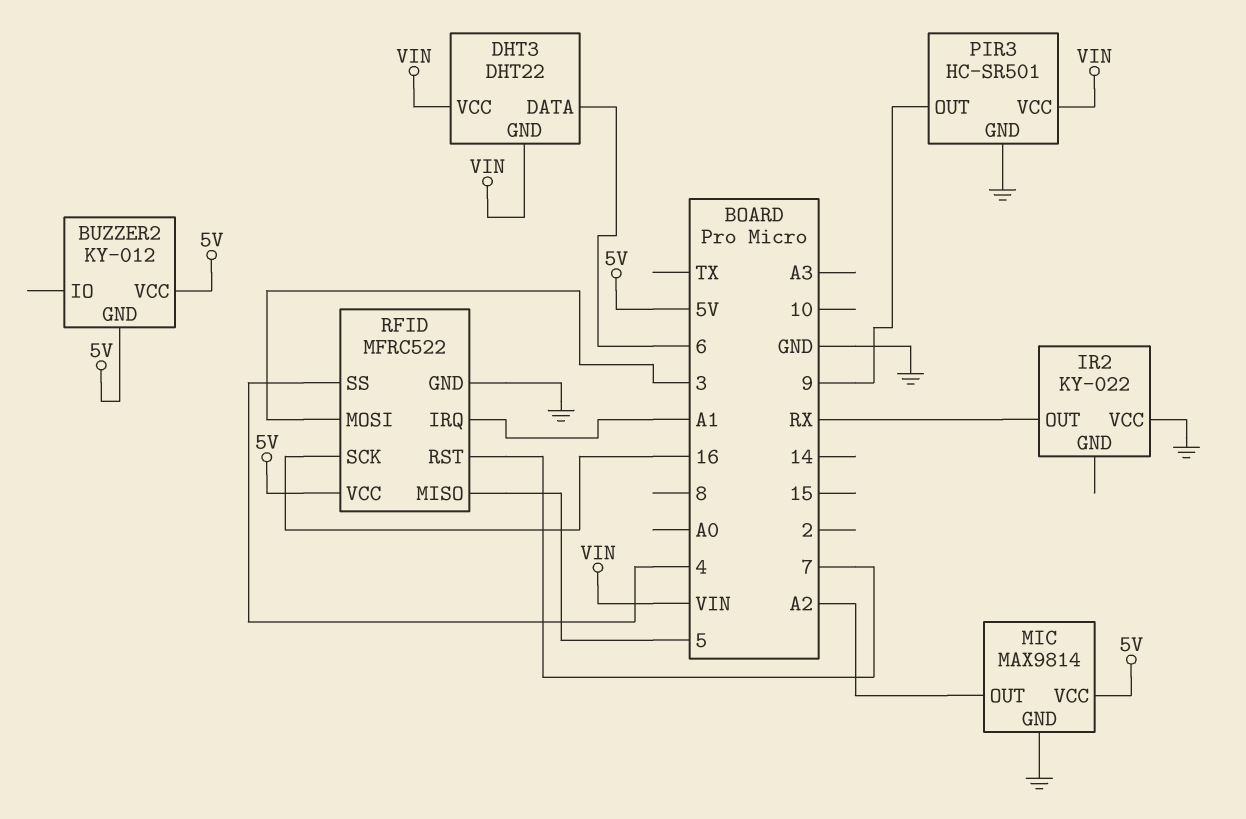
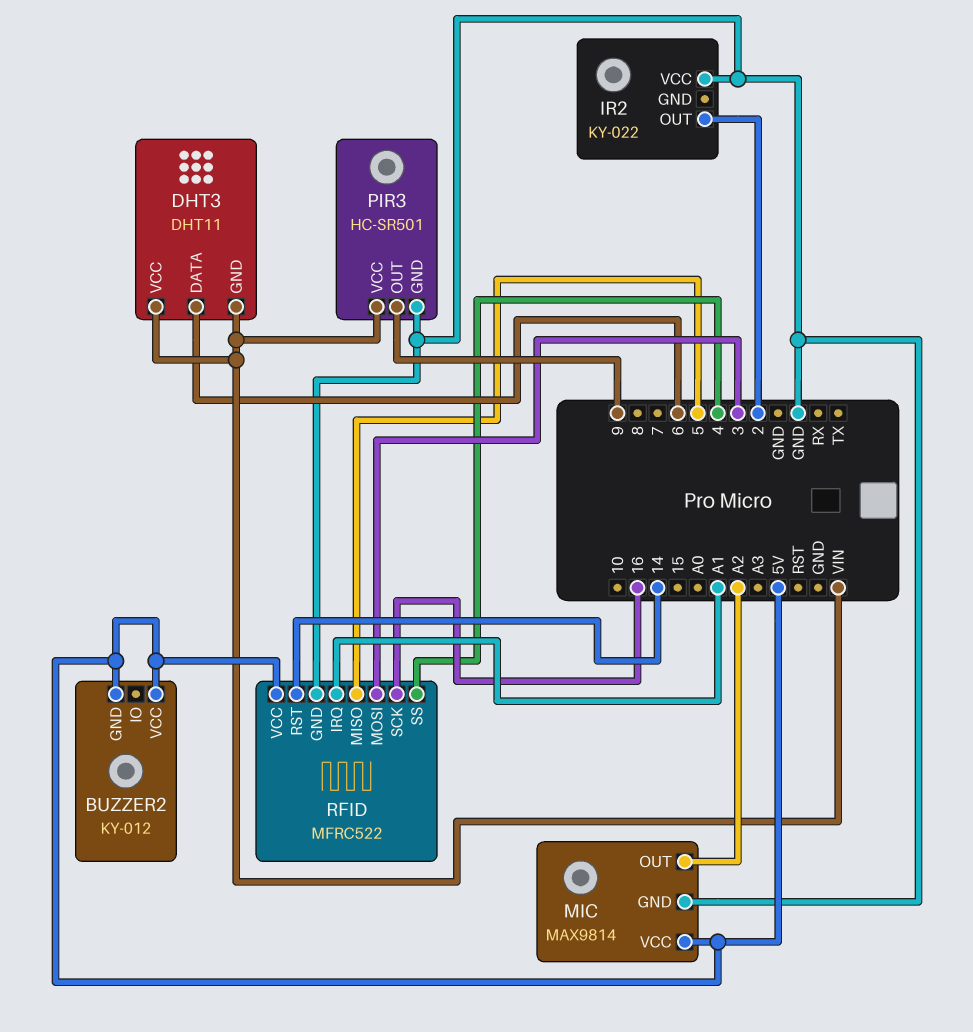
DHT3: DHT22 -> DHT11
IR2 pin OUT: RX -> 2
RFID pin RST: 7 -> 14

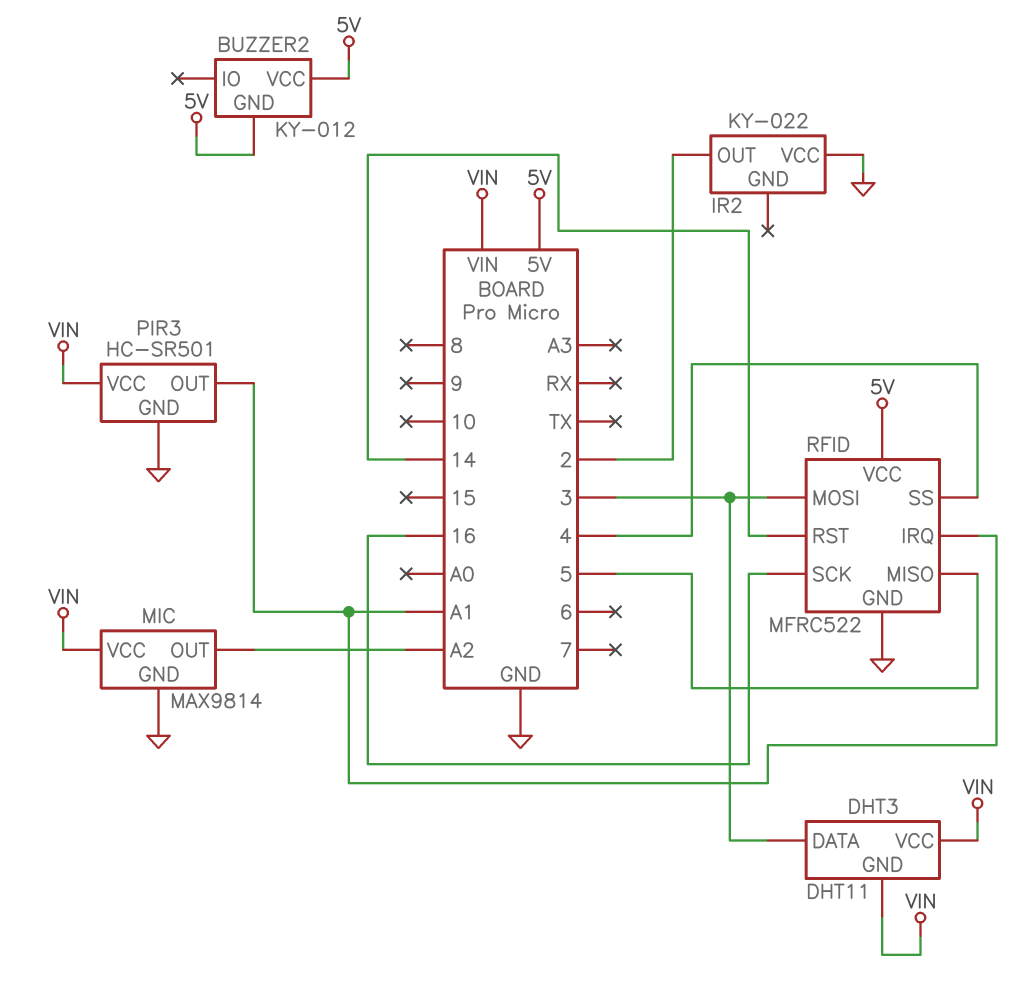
DHT3 pin DATA: 6 -> 3
MIC pin VCC: 5V -> VIN
PIR3 pin OUT: 9 -> A1

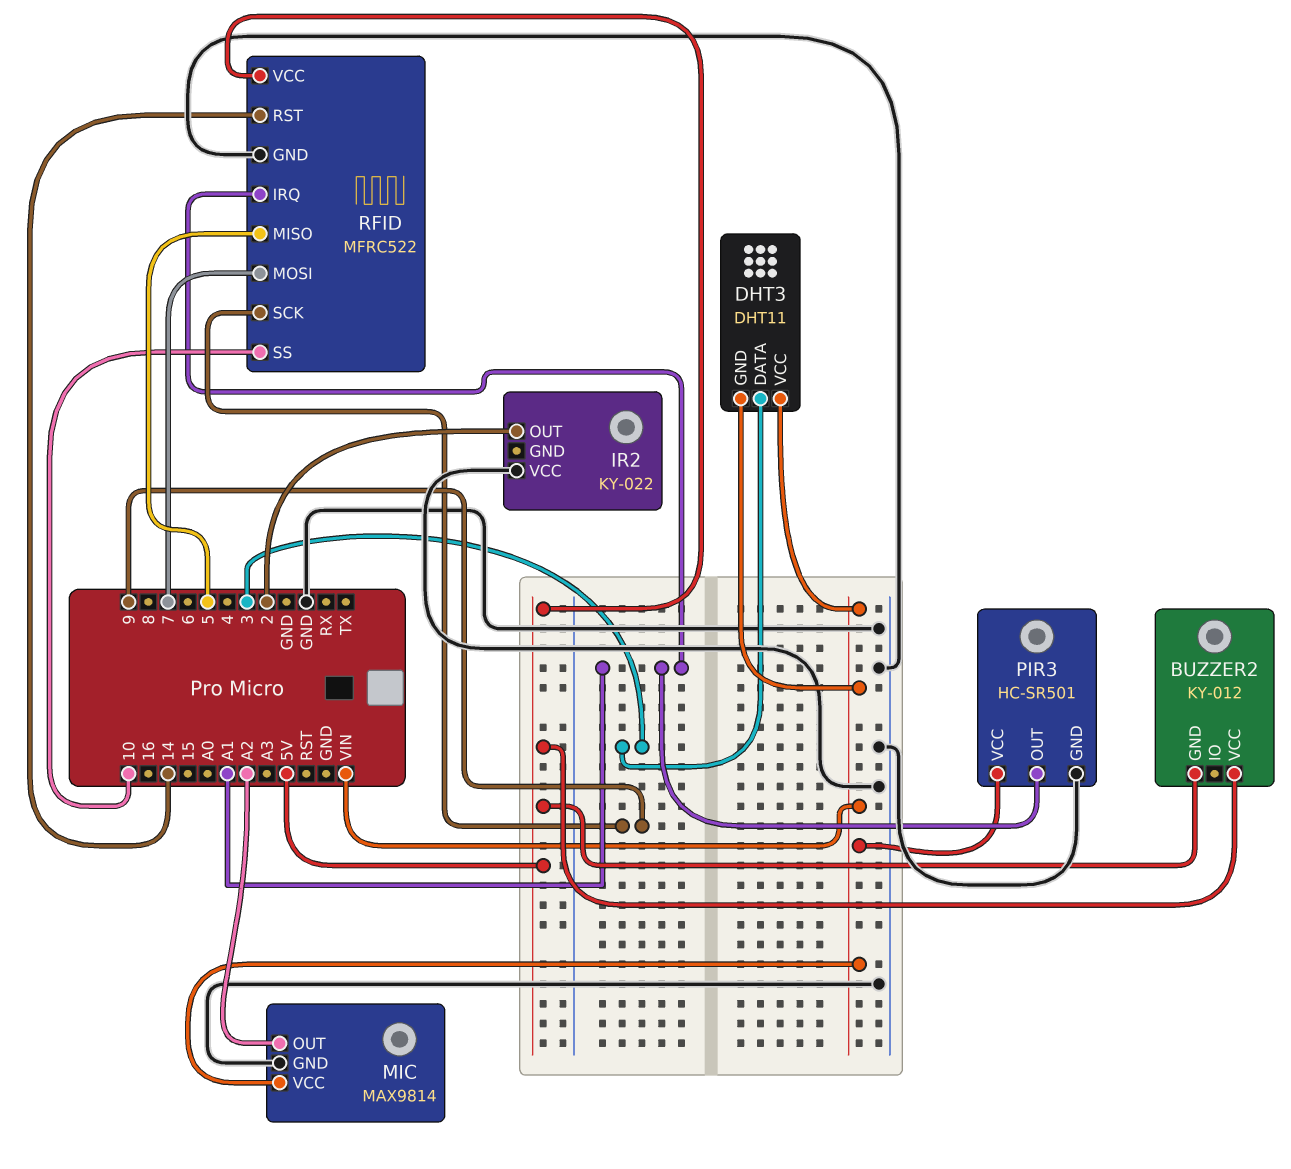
RFID pin MOSI: 3 -> 7
RFID pin SCK: 16 -> 9
RFID pin SS: 4 -> 10

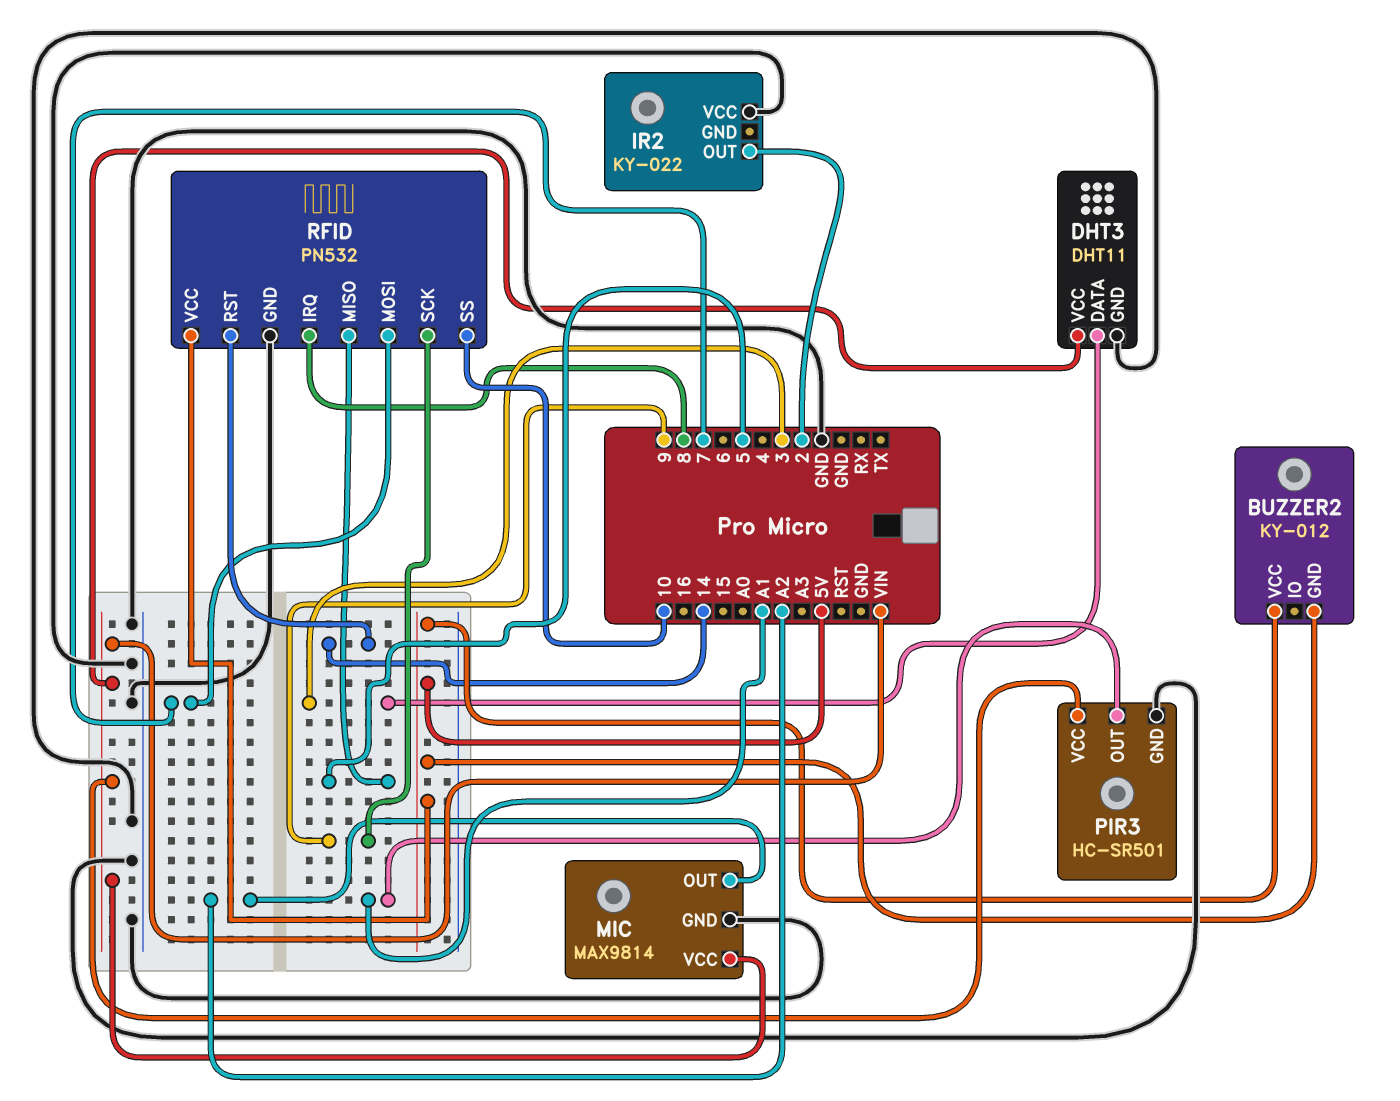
DHT3 pin GND: VIN -> GND
RFID: MFRC522 -> PN532
RFID pin IRQ: A1 -> 8

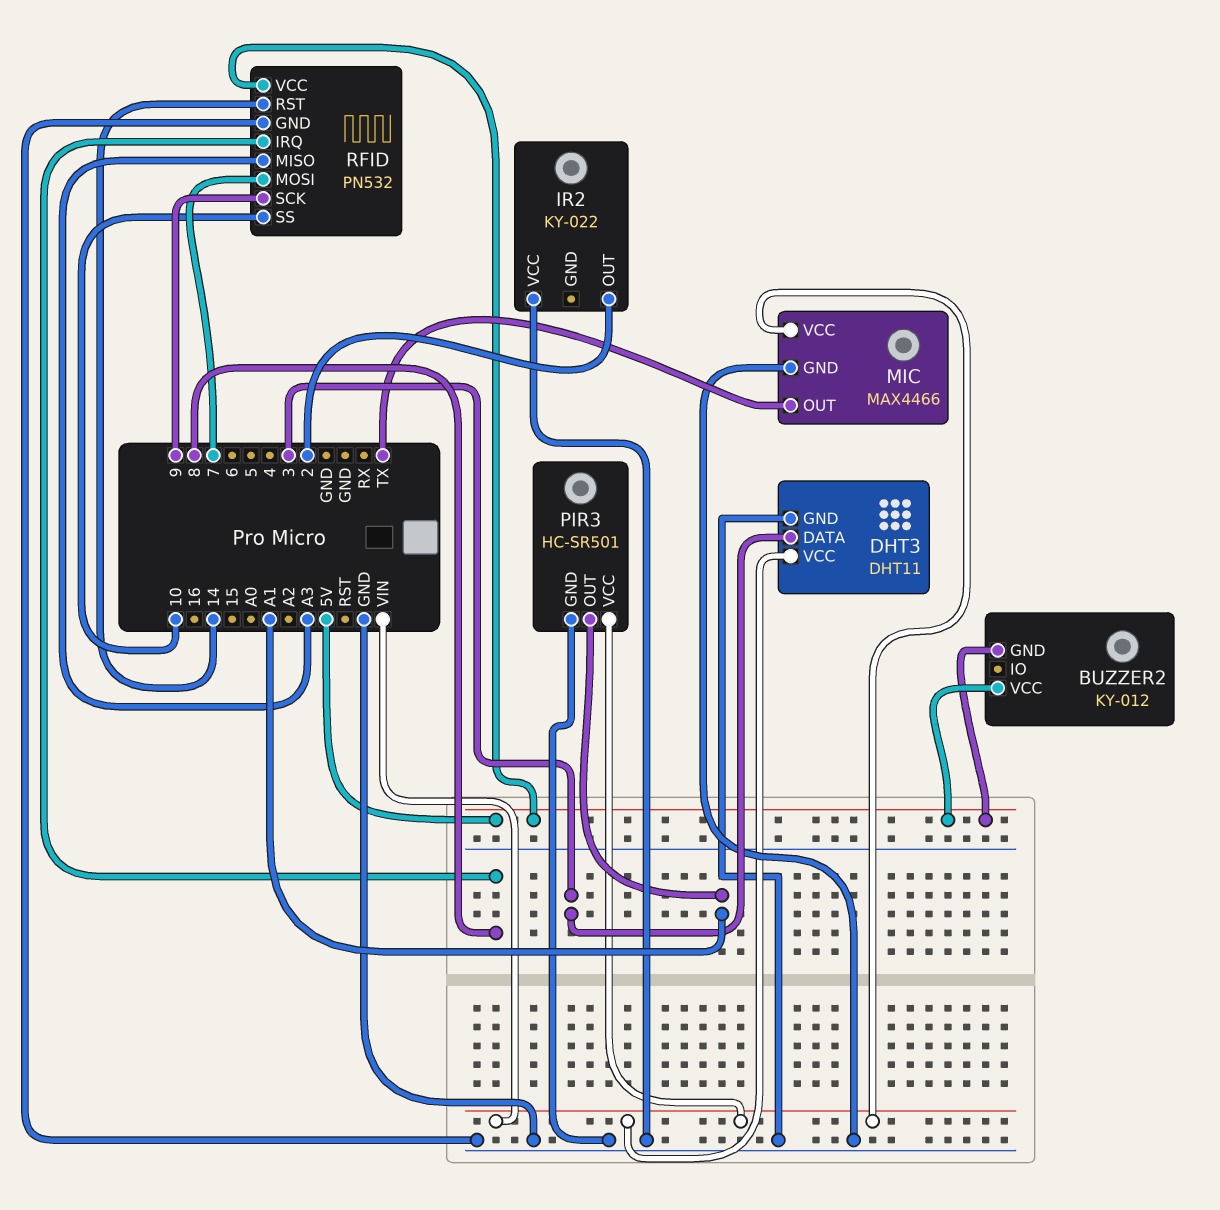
MIC: MAX9814 -> MAX4466
MIC pin OUT: A2 -> TX
RFID pin MISO: 5 -> A3

